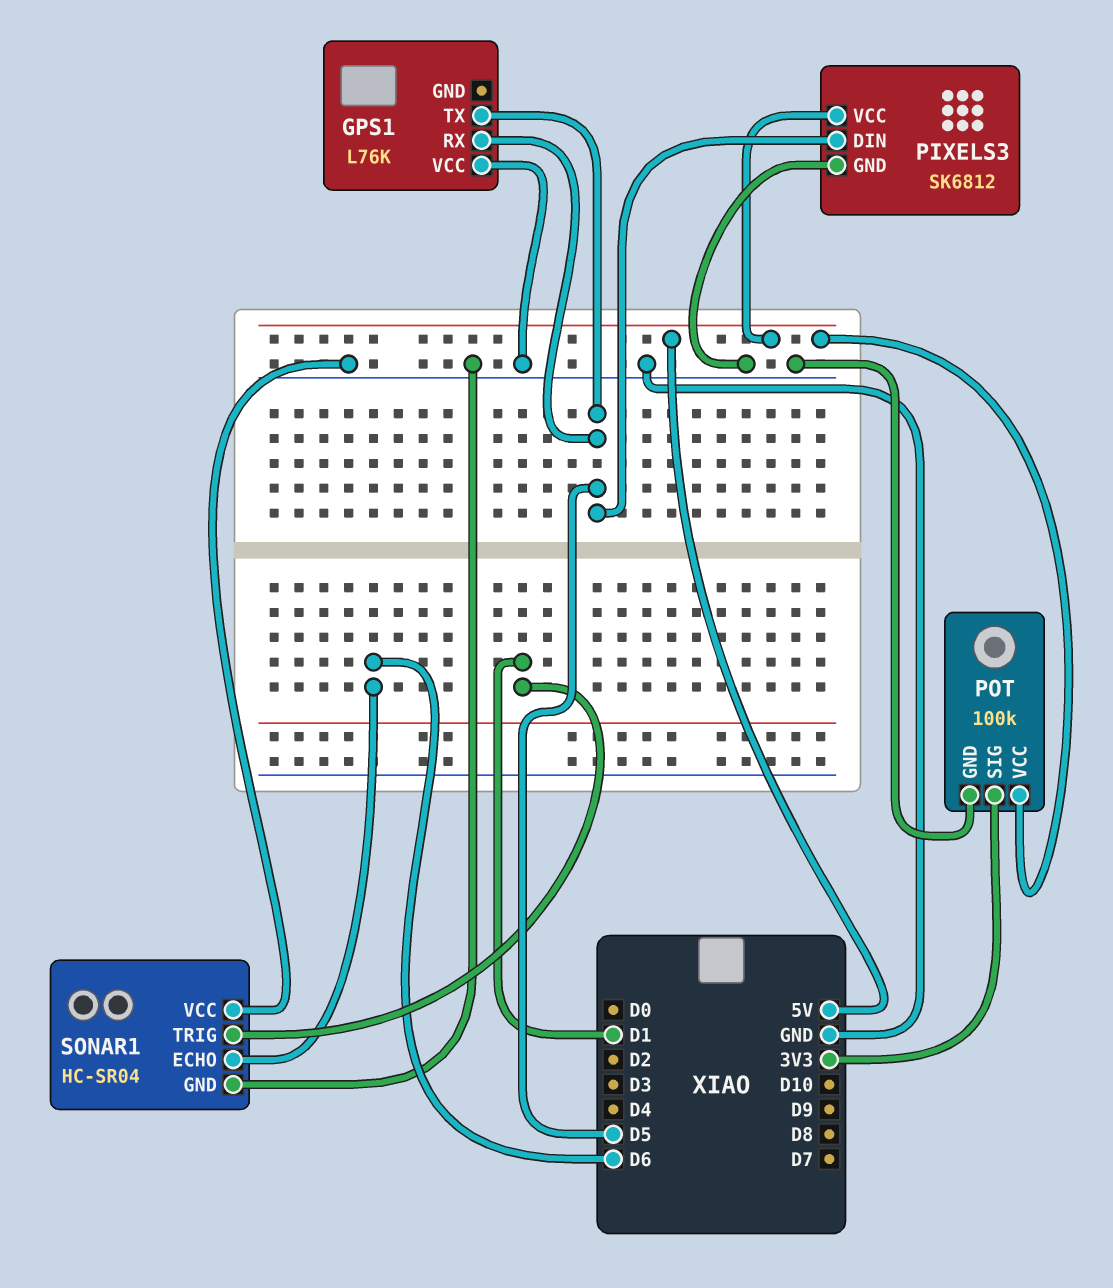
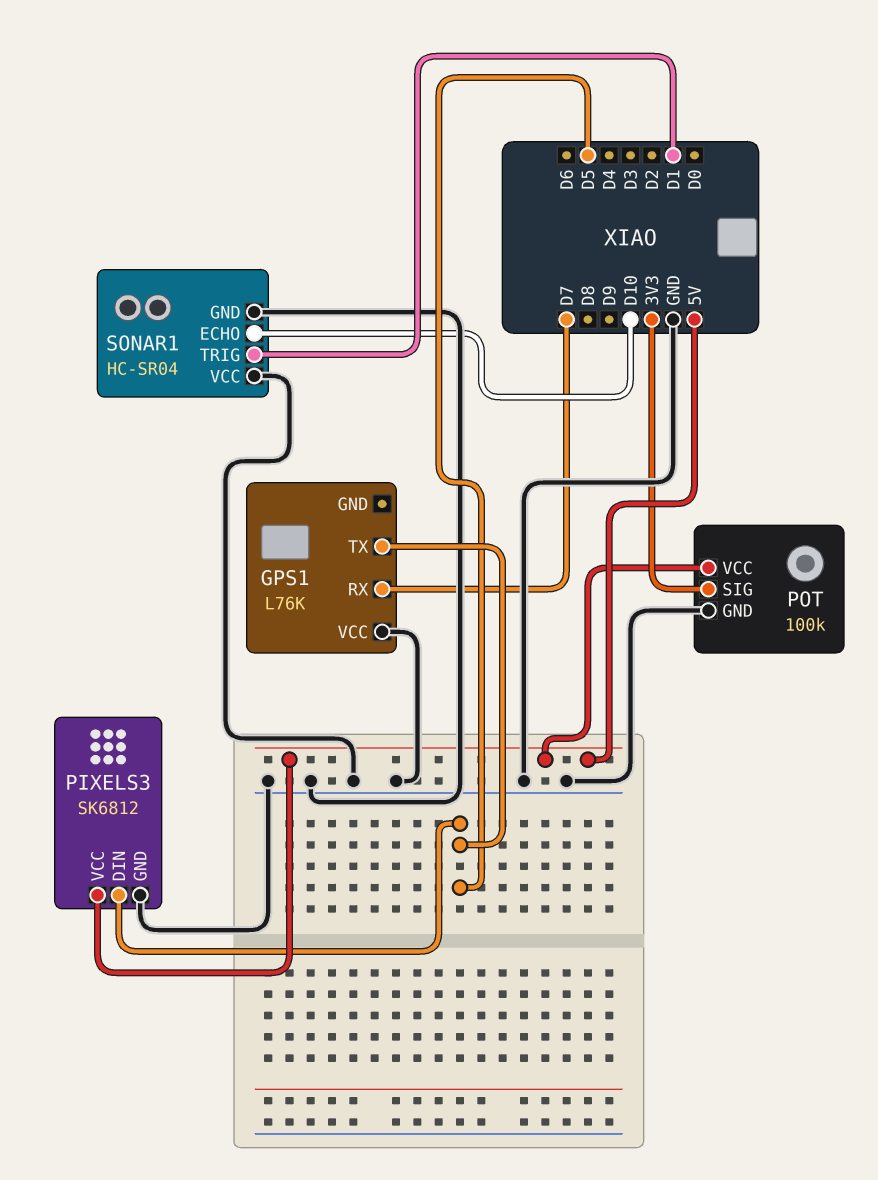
GPS1 pin RX: D5 -> D7
SONAR1 pin ECHO: D6 -> D10

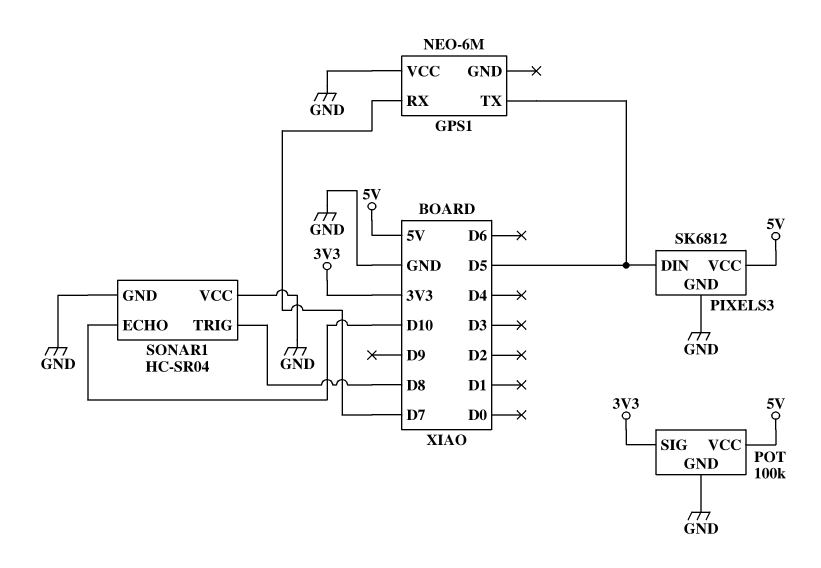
GPS1: L76K -> NEO-6M
SONAR1 pin TRIG: D1 -> D8

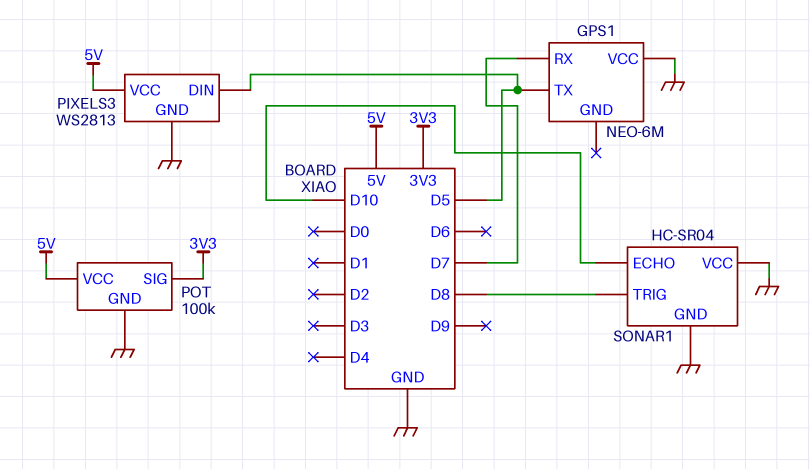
PIXELS3: SK6812 -> WS2813

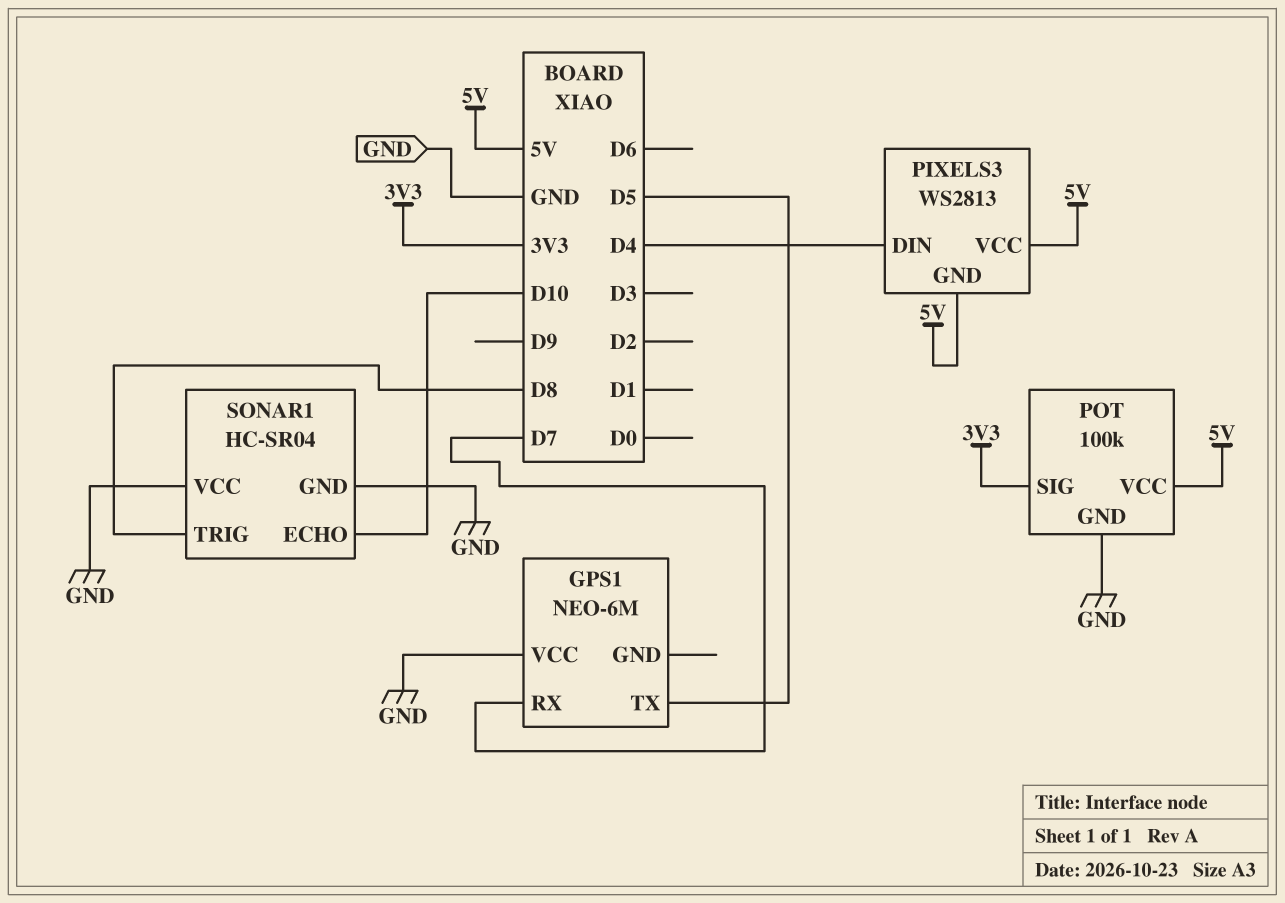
PIXELS3 pin DIN: D5 -> D4
PIXELS3 pin GND: GND -> 5V

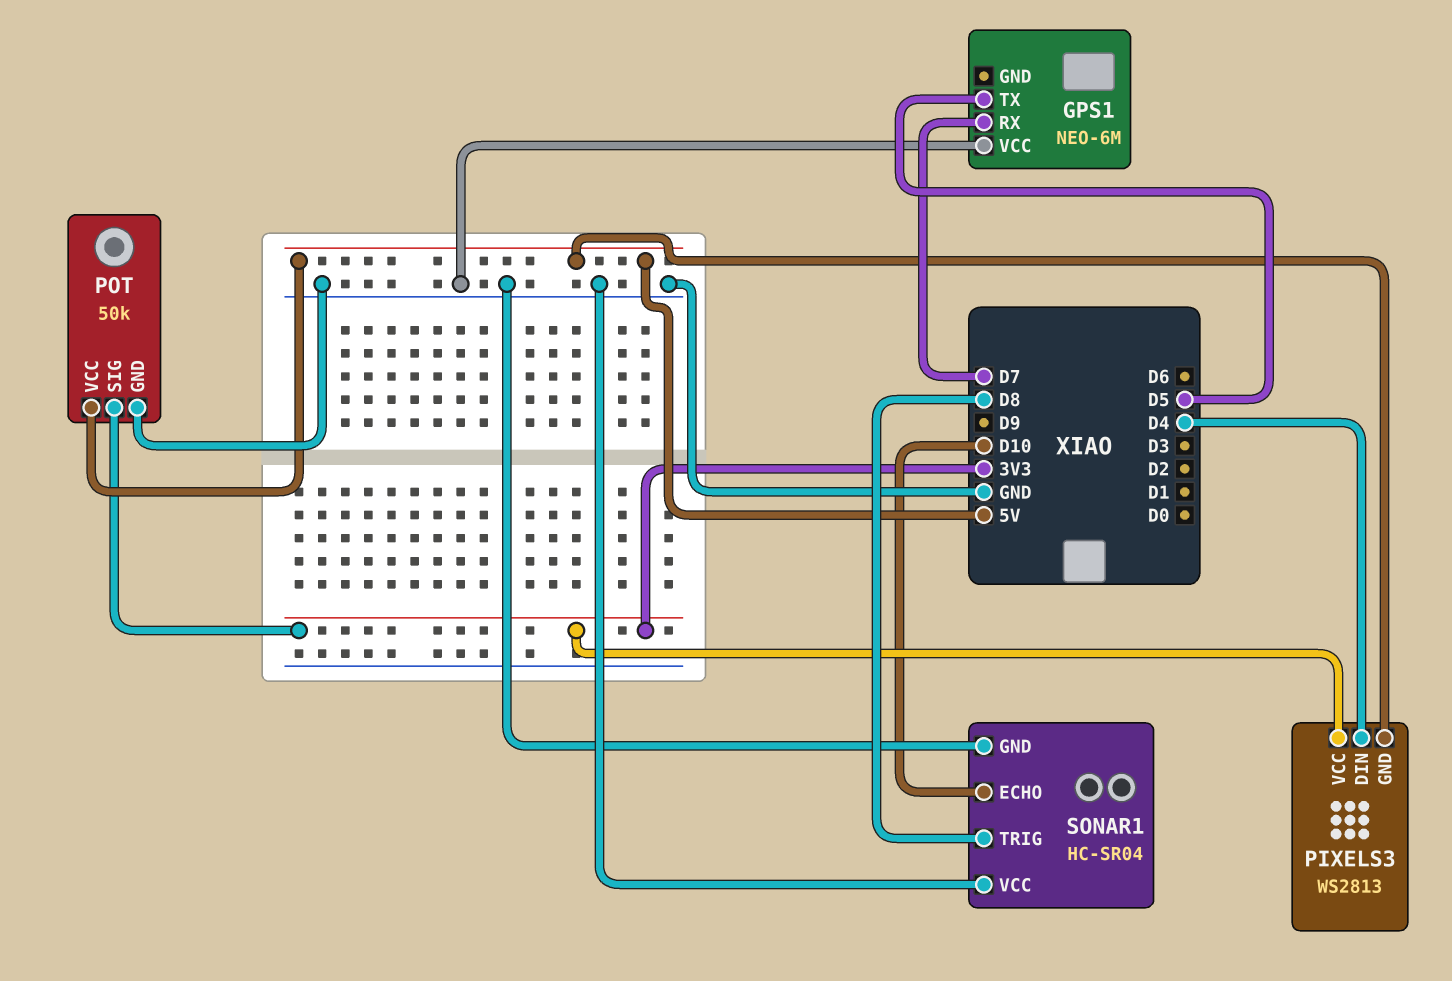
PIXELS3 pin VCC: 5V -> 3V3
POT: 100k -> 50k

